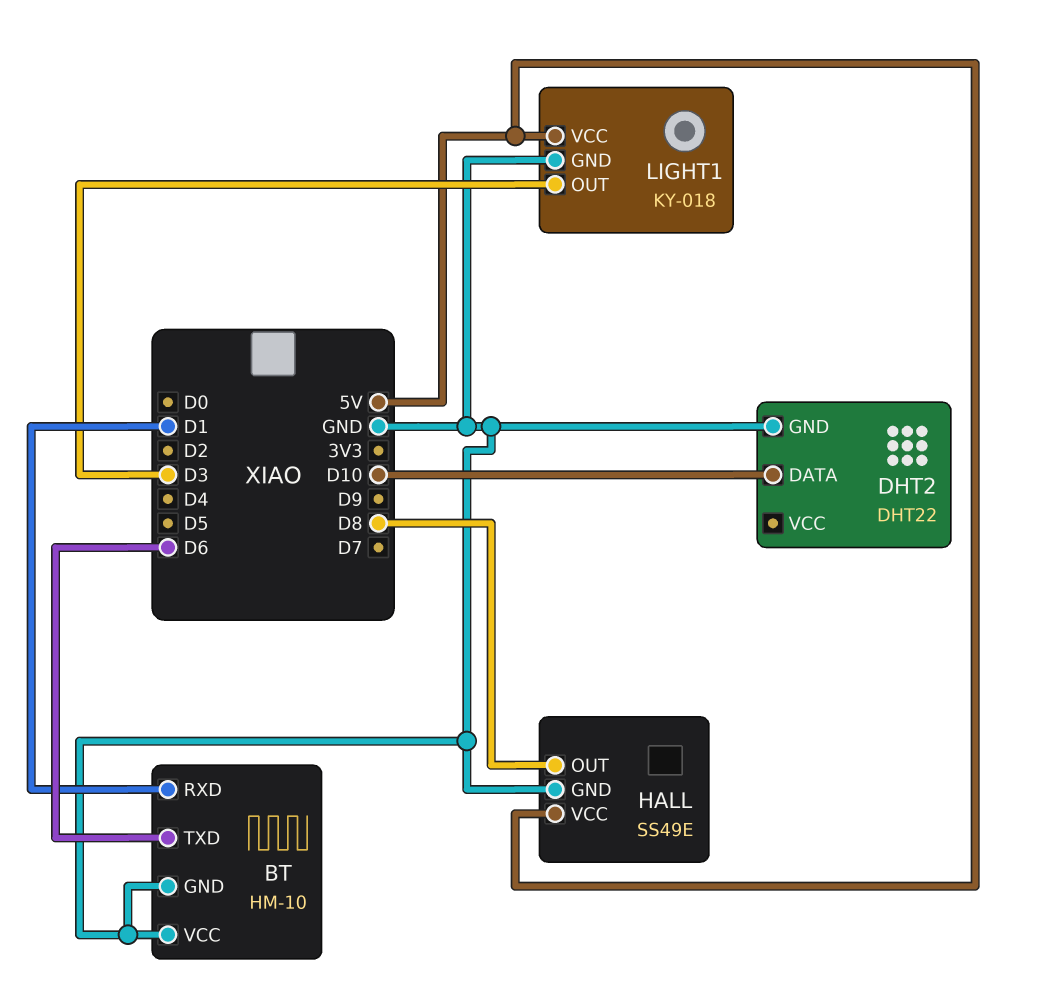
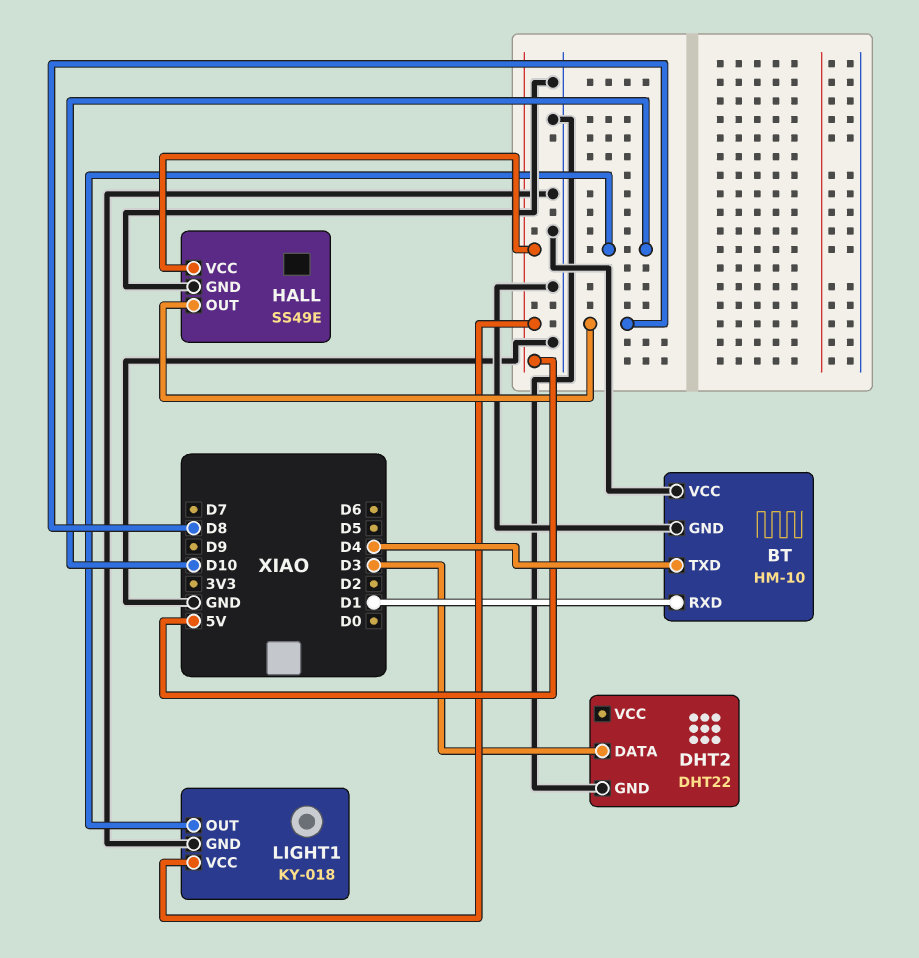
BT pin TXD: D6 -> D4
DHT2 pin DATA: D10 -> D3
LIGHT1 pin OUT: D3 -> D10

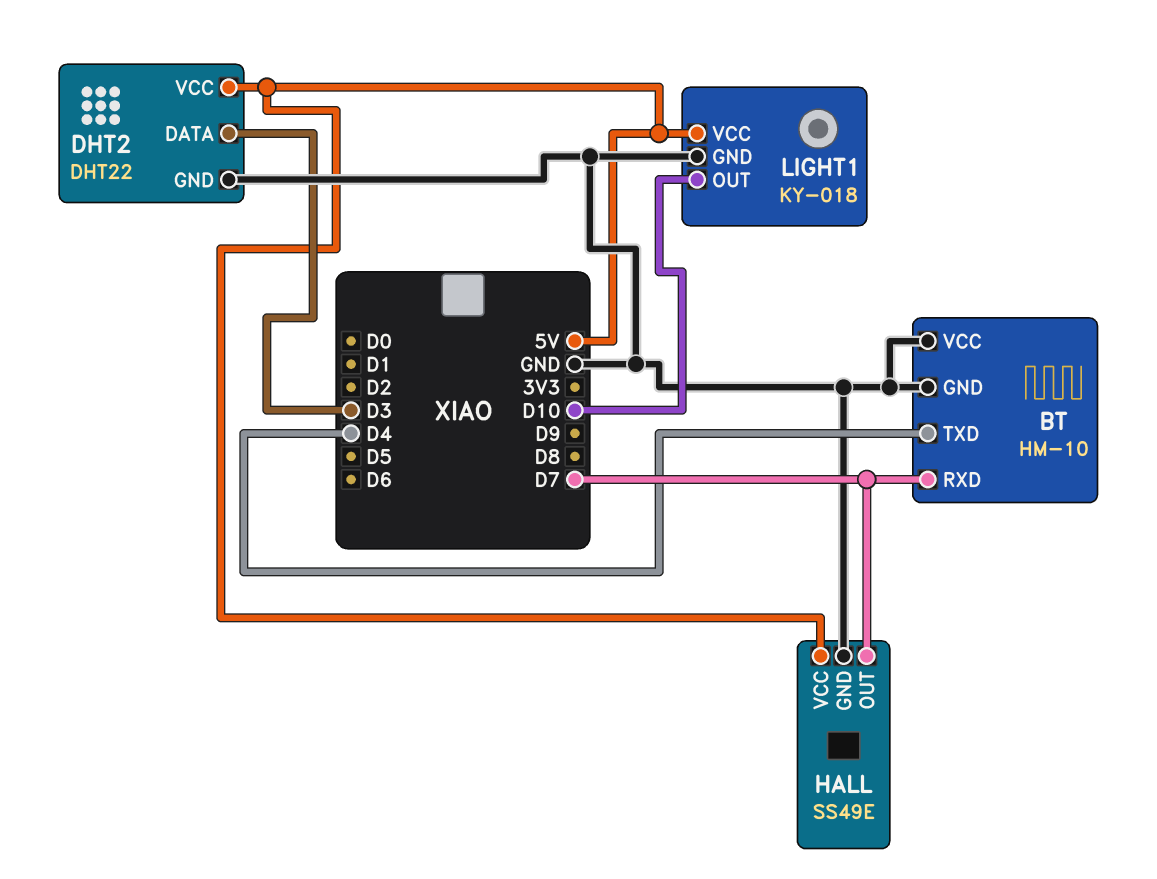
BT pin RXD: D1 -> D7
DHT2 pin VCC: none -> 5V
HALL pin OUT: D8 -> D7

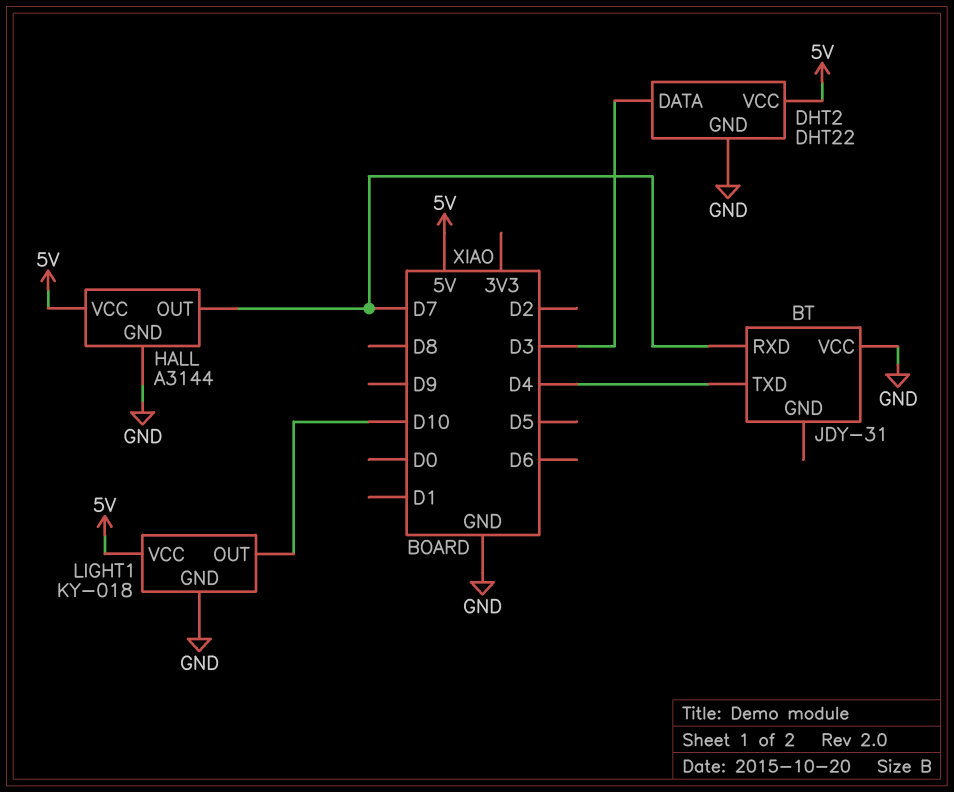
BT: HM-10 -> JDY-31
BT pin GND: GND -> none
HALL: SS49E -> A3144

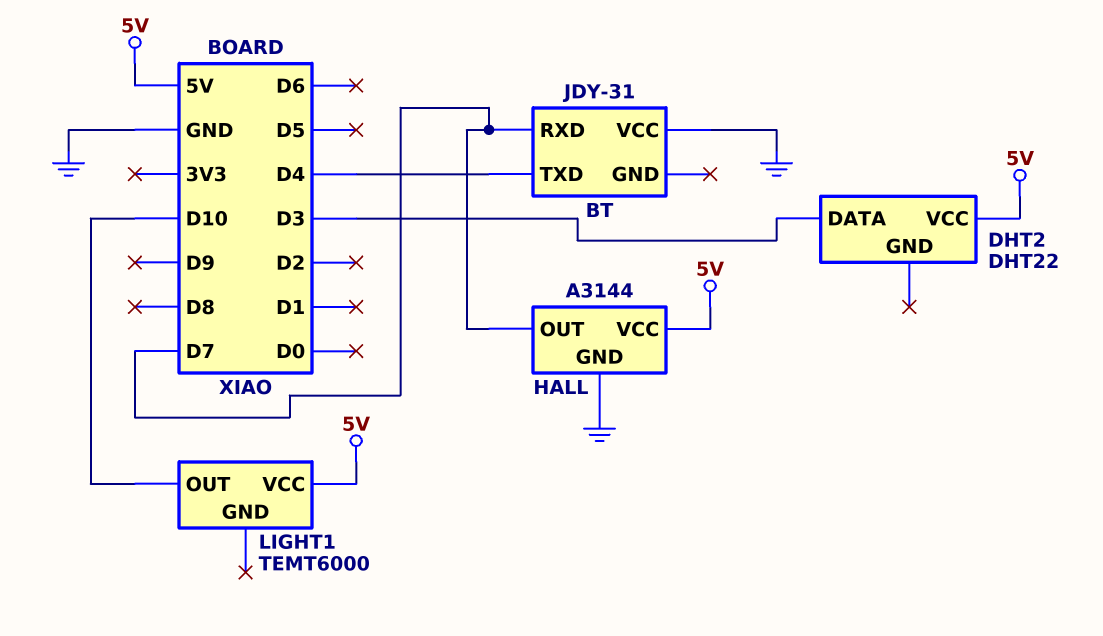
DHT2 pin GND: GND -> none
LIGHT1: KY-018 -> TEMT6000
LIGHT1 pin GND: GND -> none

